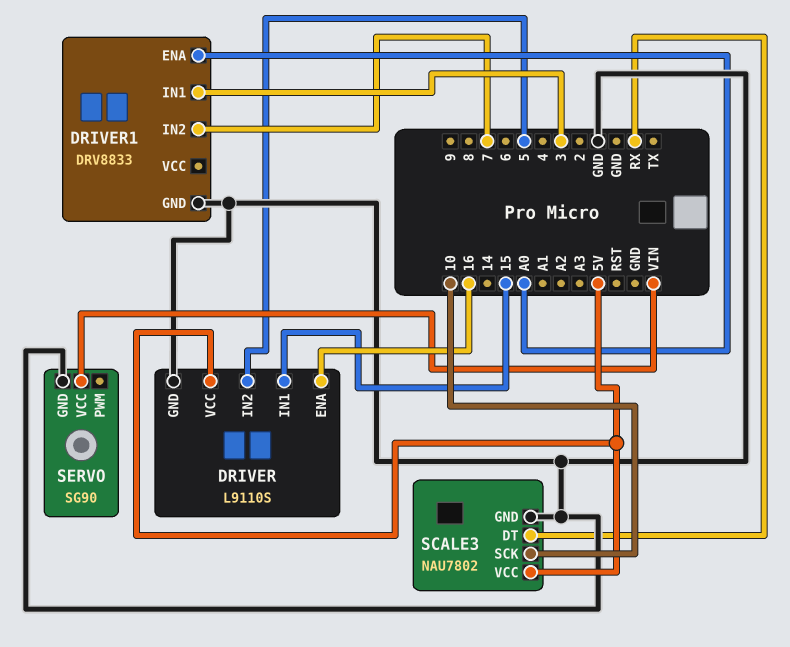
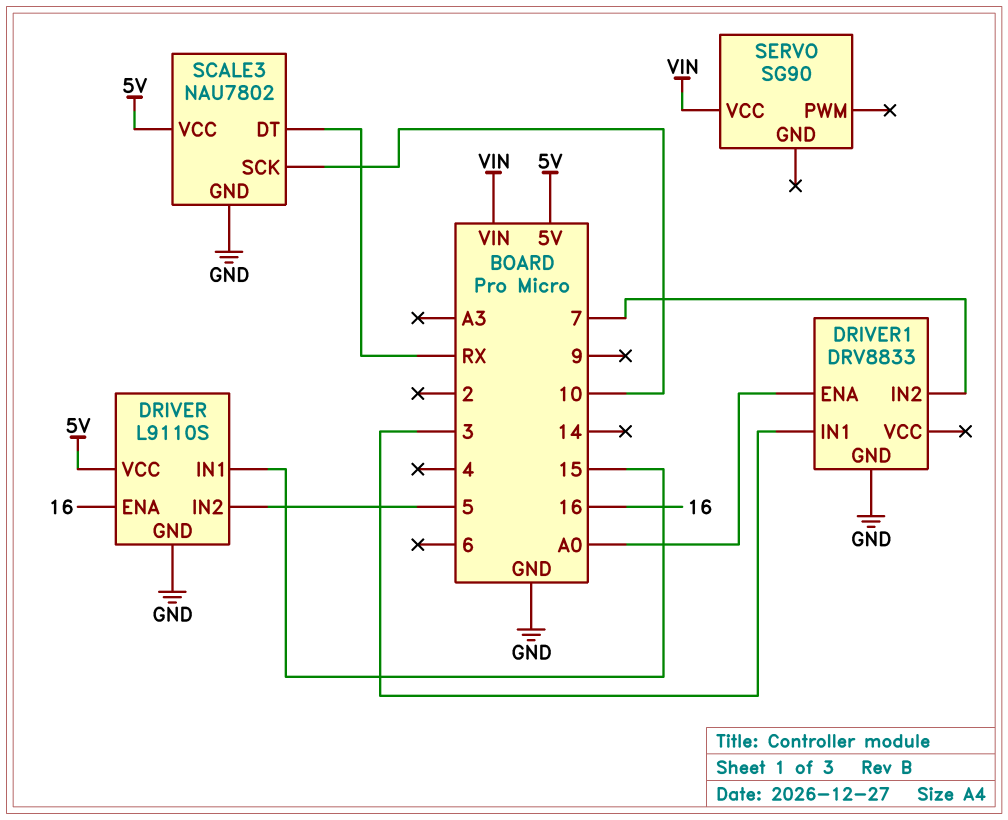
SERVO pin GND: GND -> none

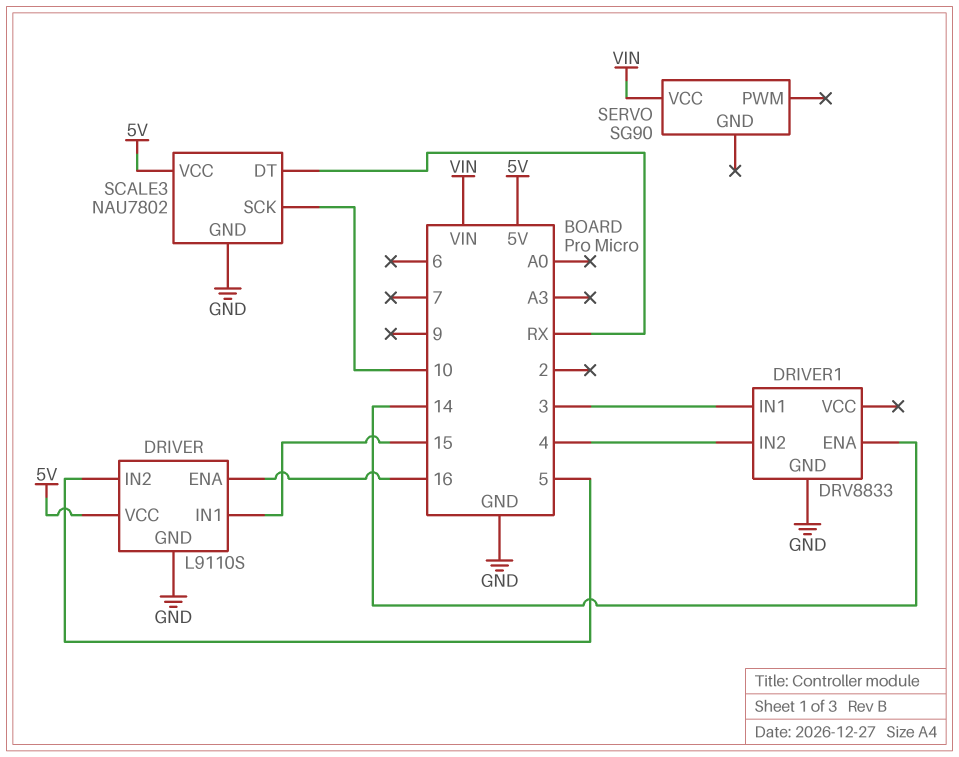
DRIVER1 pin ENA: A0 -> 14
DRIVER1 pin IN2: 7 -> 4

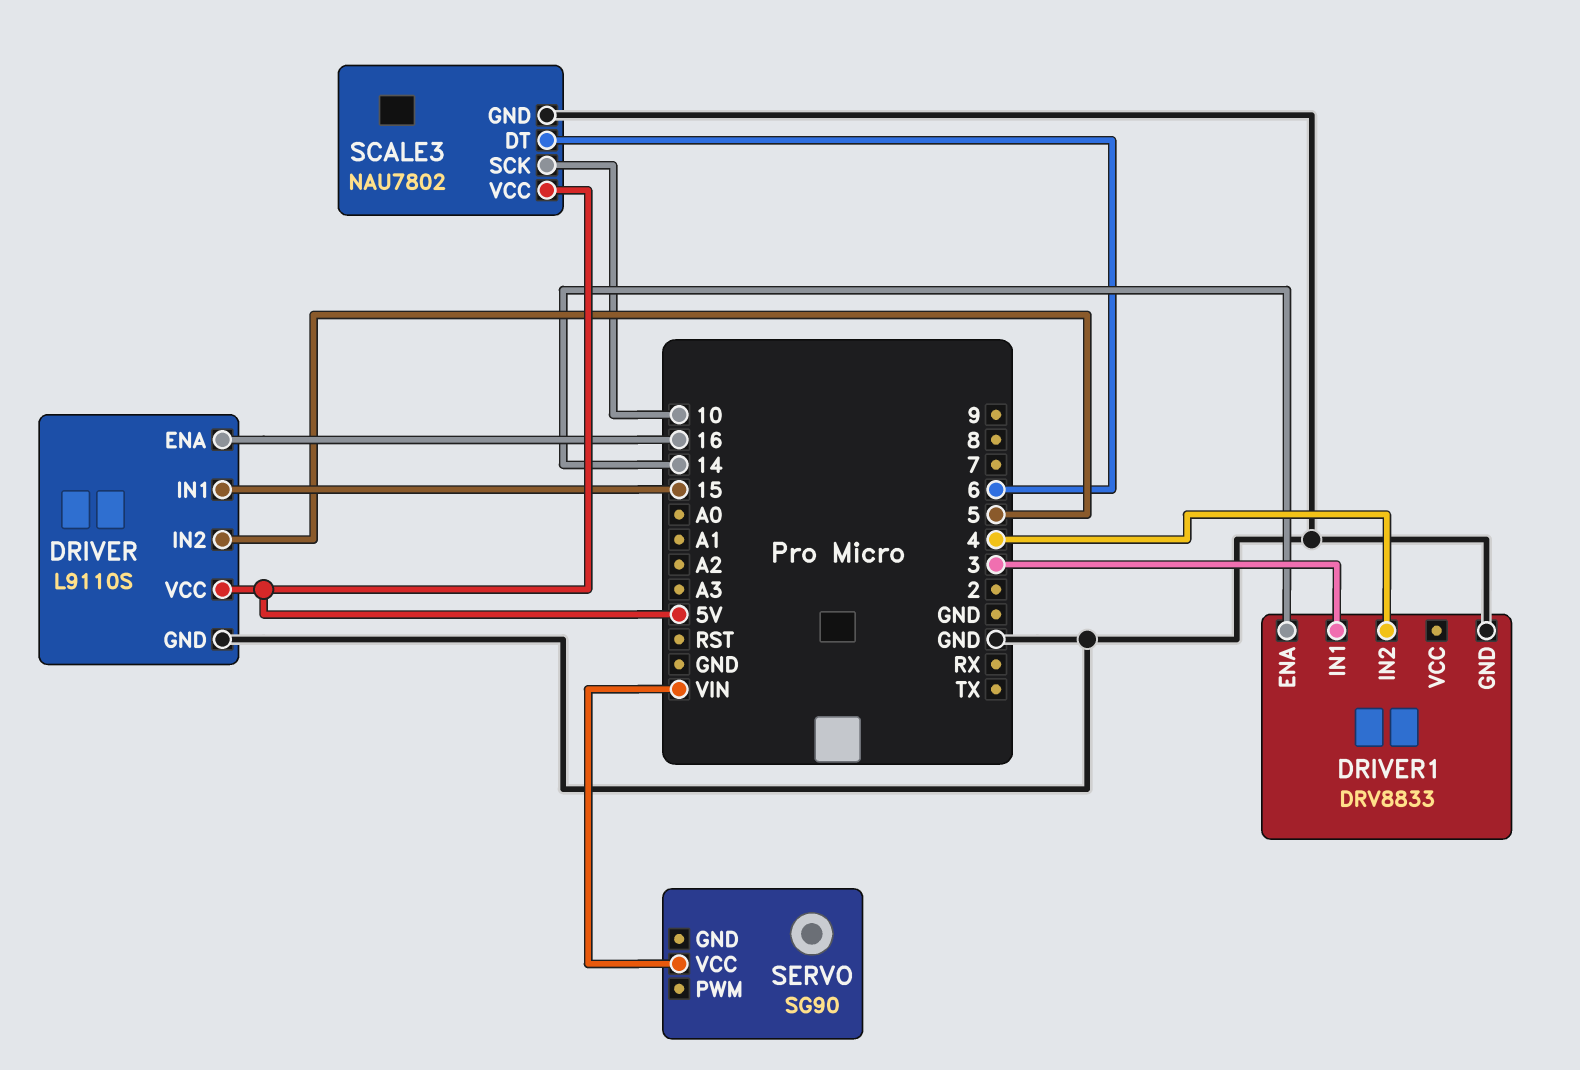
SCALE3 pin DT: RX -> 6

